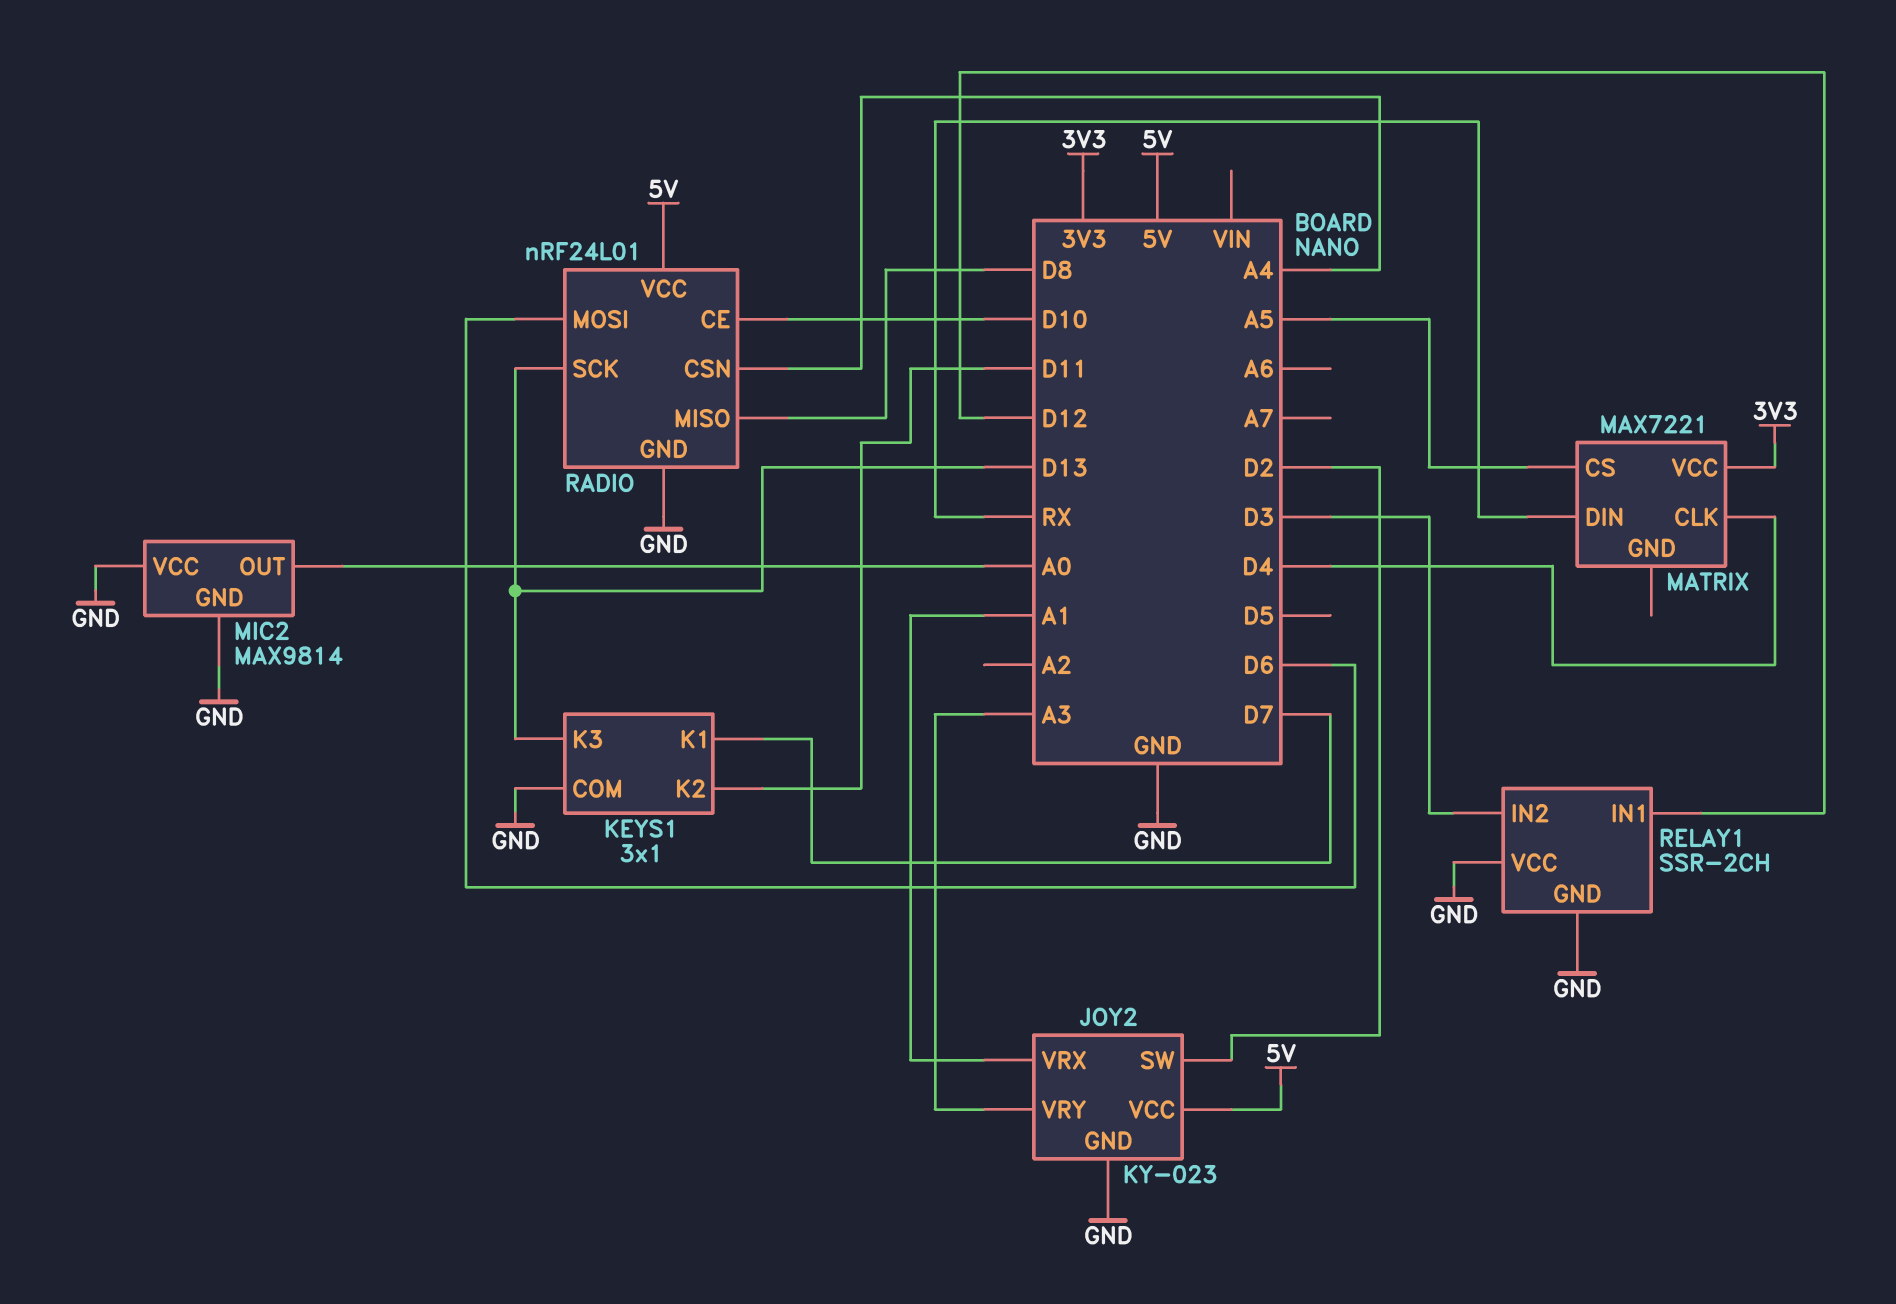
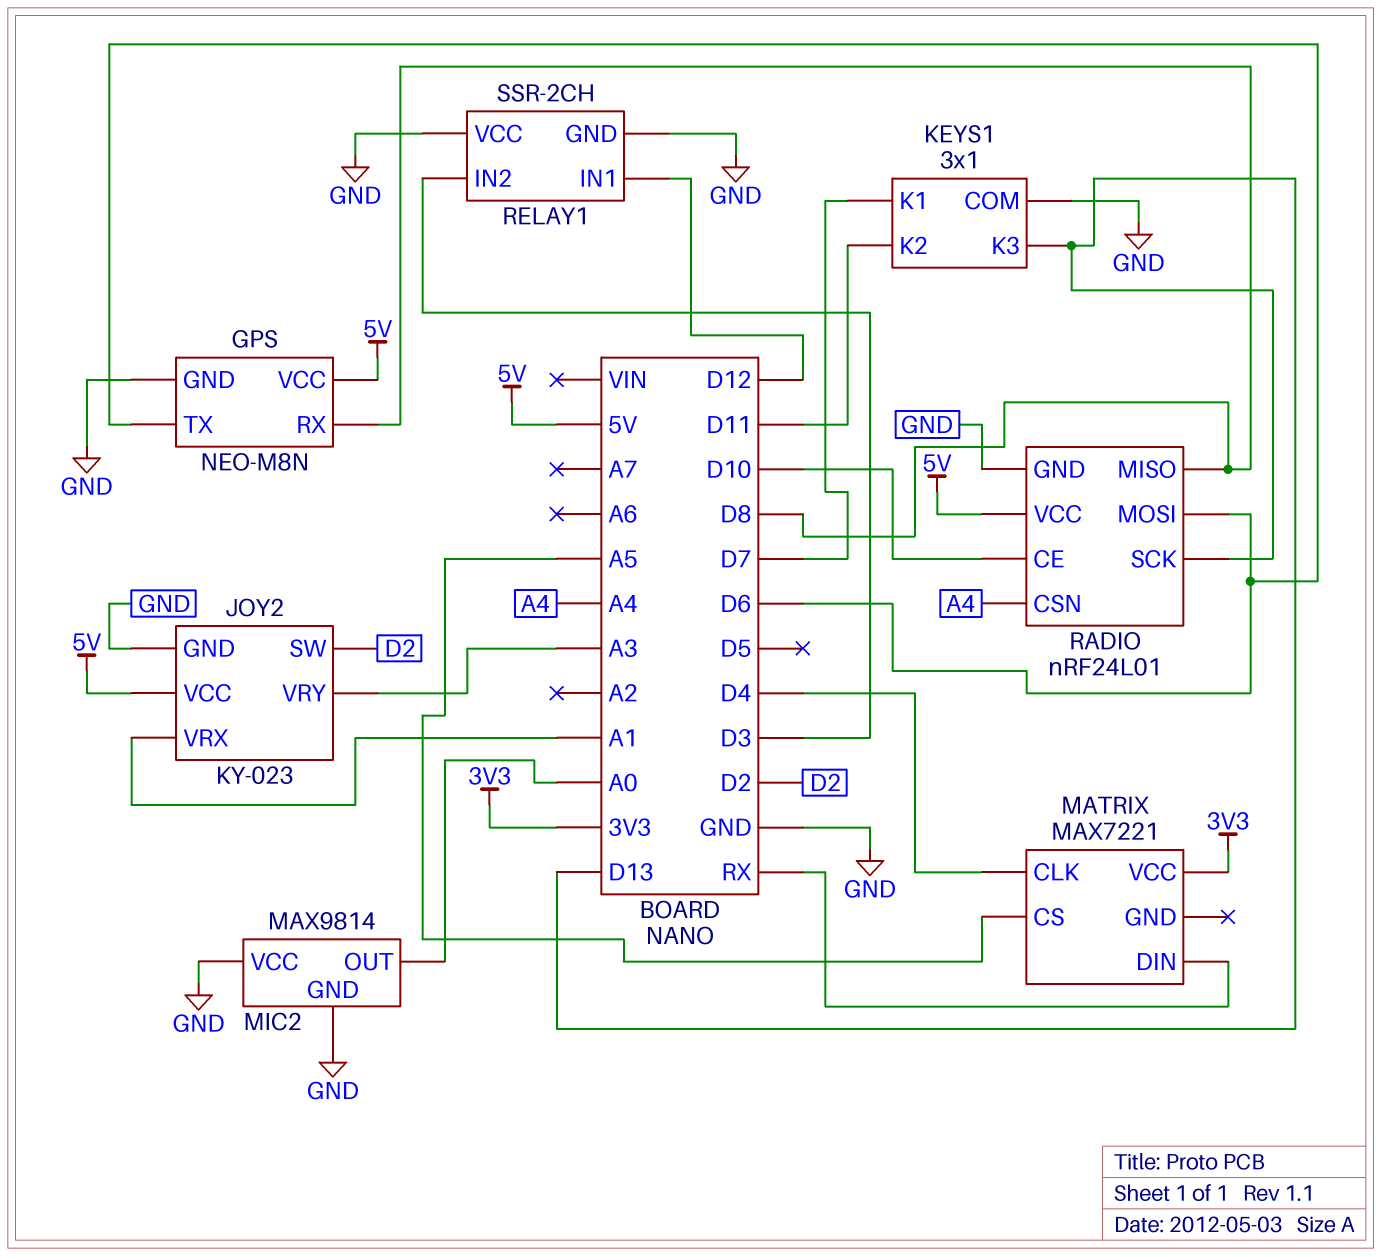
GPS: none -> NEO-M8N
GPS pin GND: none -> GND
GPS pin RX: none -> D8
GPS pin TX: none -> D6
GPS pin VCC: none -> 5V

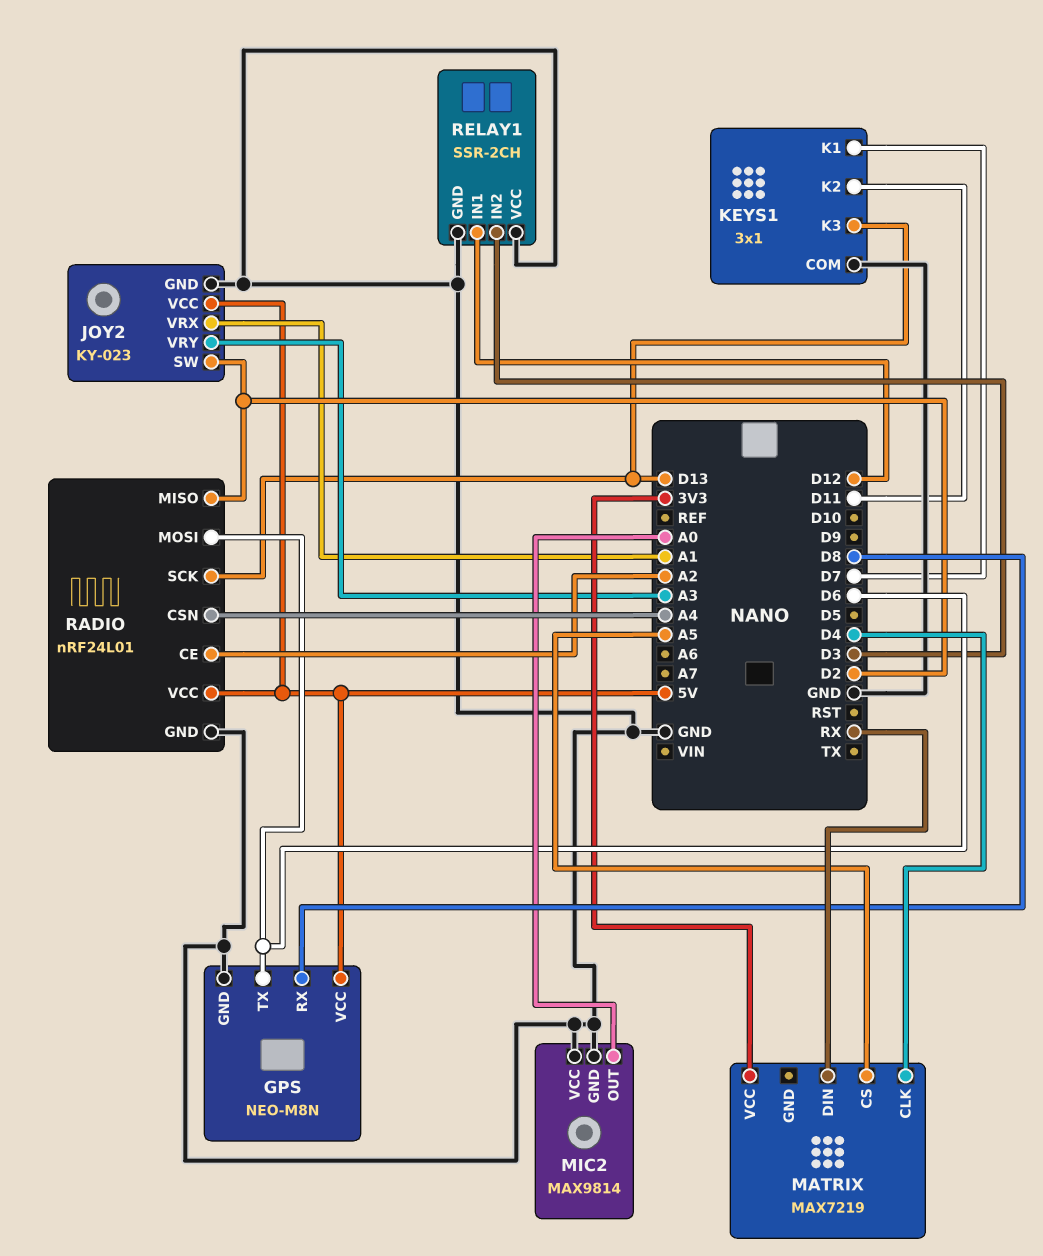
MATRIX: MAX7221 -> MAX7219
RADIO pin CE: D10 -> A2
RADIO pin MISO: D8 -> D2

